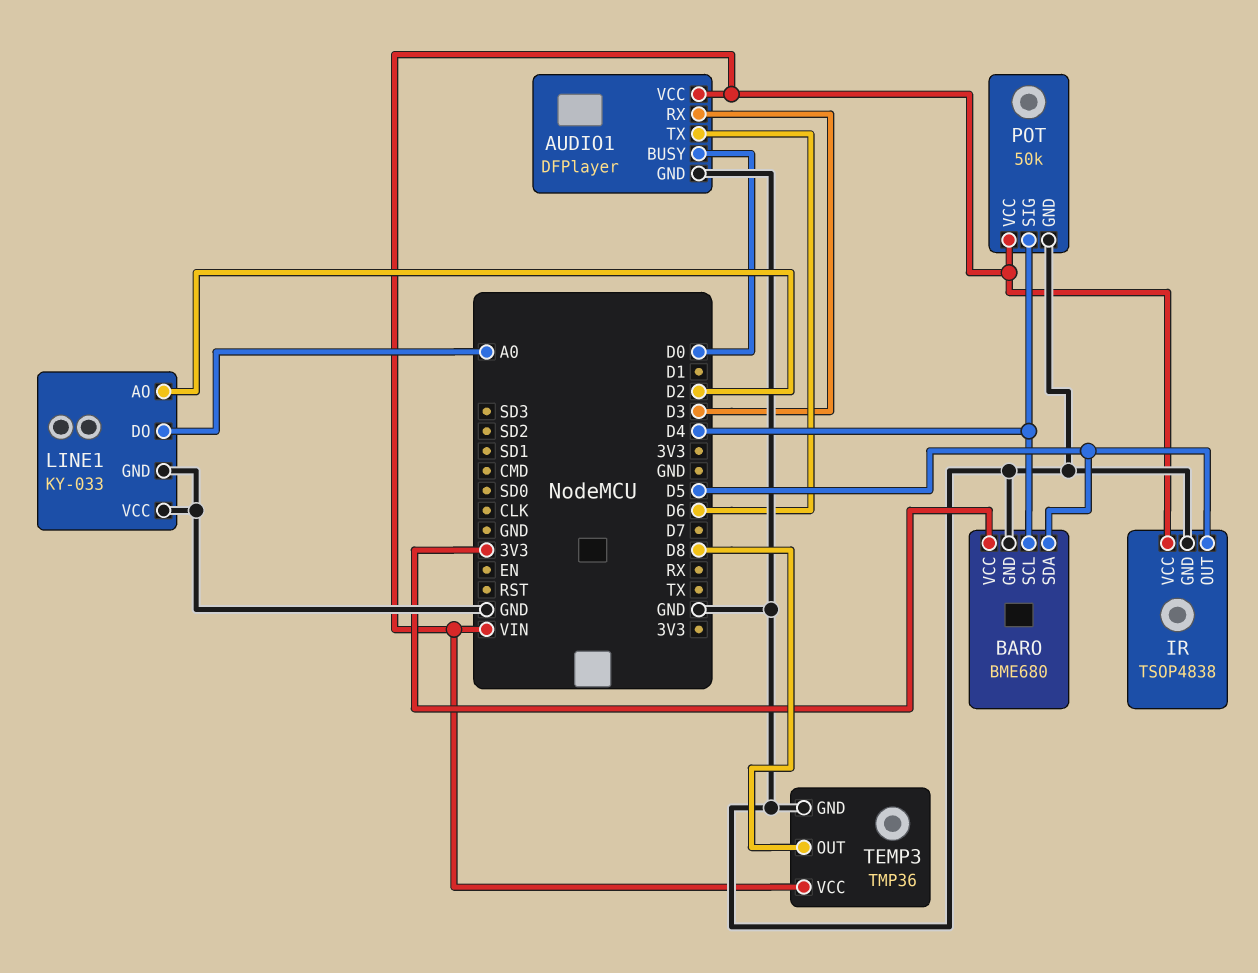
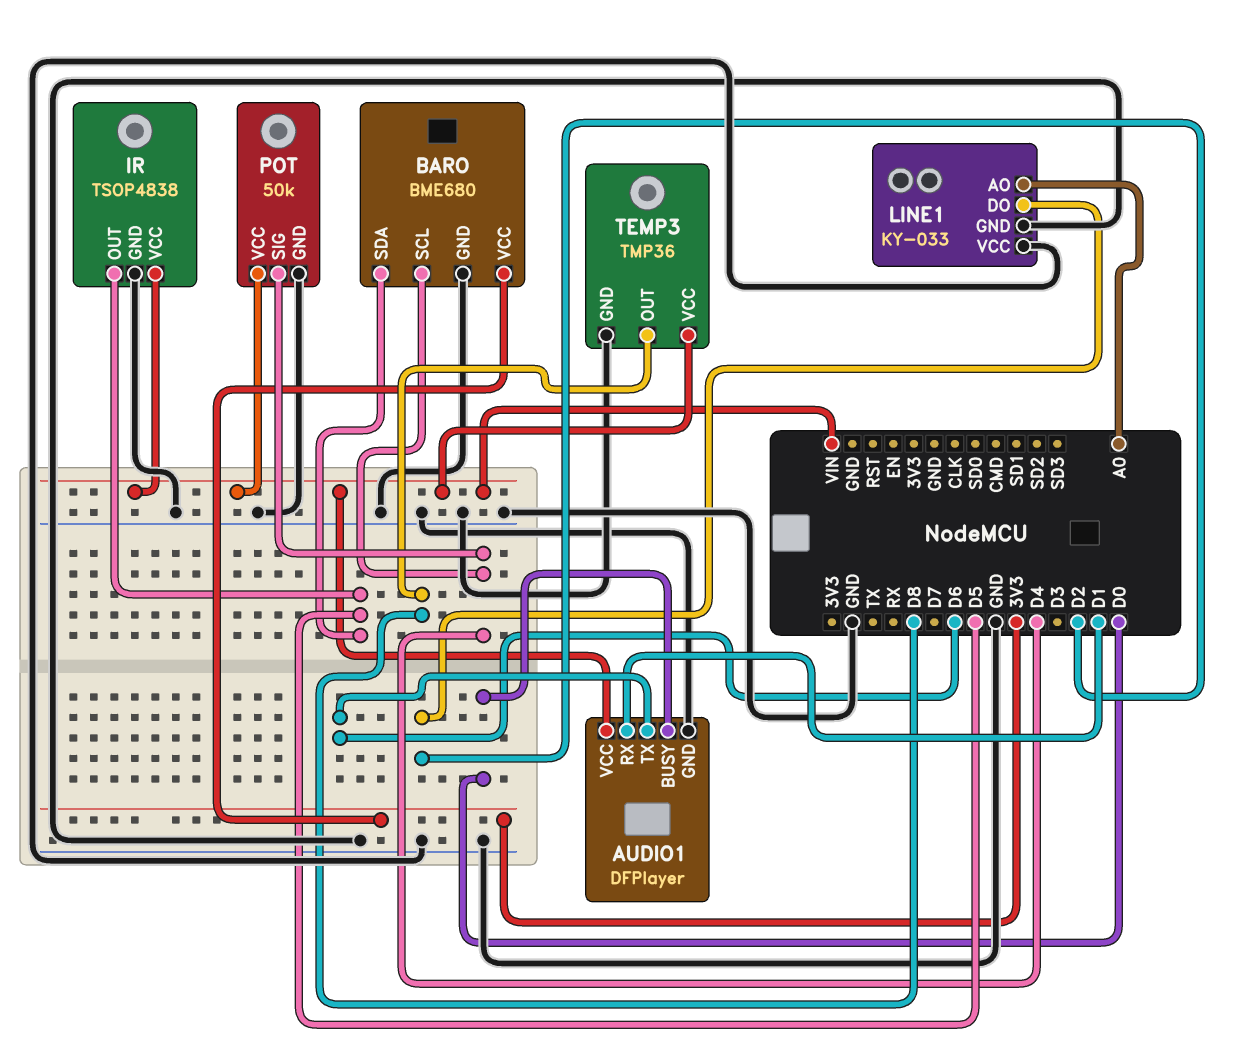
AUDIO1 pin RX: D3 -> D1
LINE1 pin AO: D2 -> A0
LINE1 pin DO: A0 -> D2

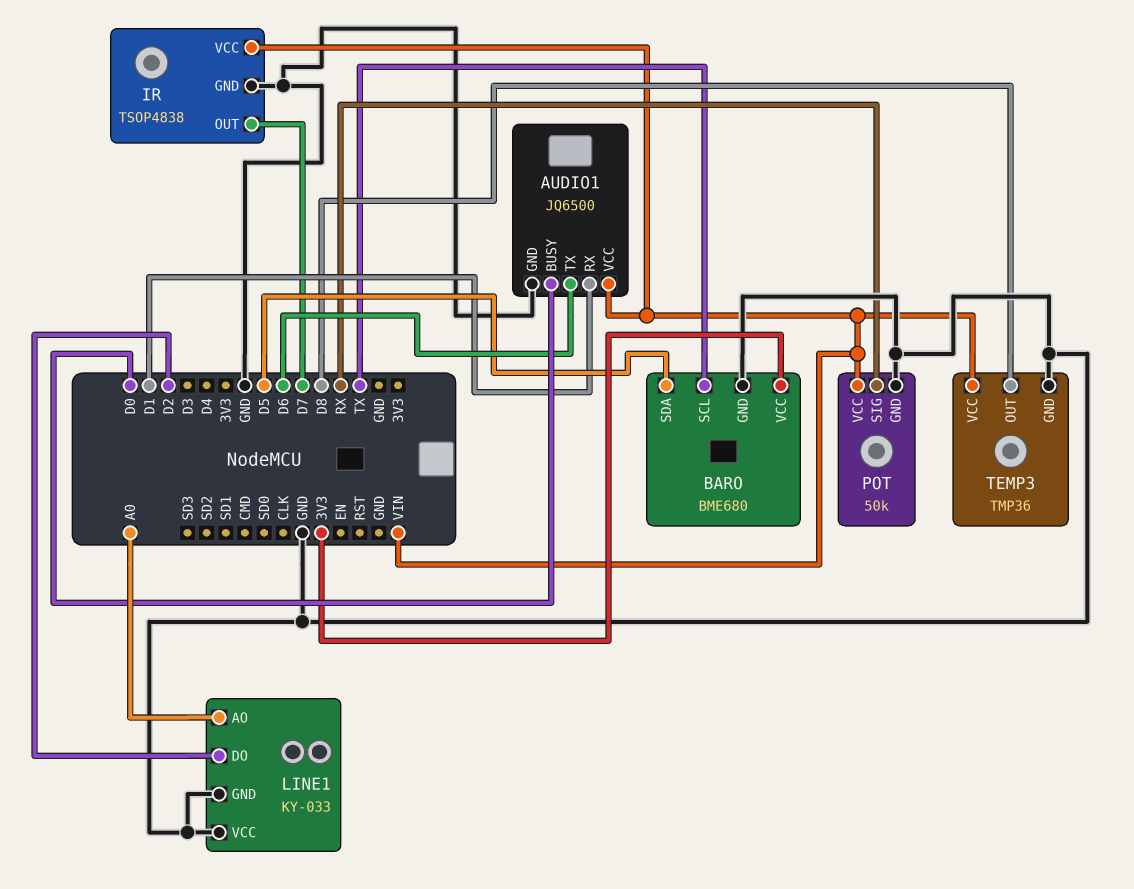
AUDIO1: DFPlayer -> JQ6500
BARO pin SCL: D4 -> TX
IR pin OUT: D5 -> D7
POT pin SIG: D4 -> RX

